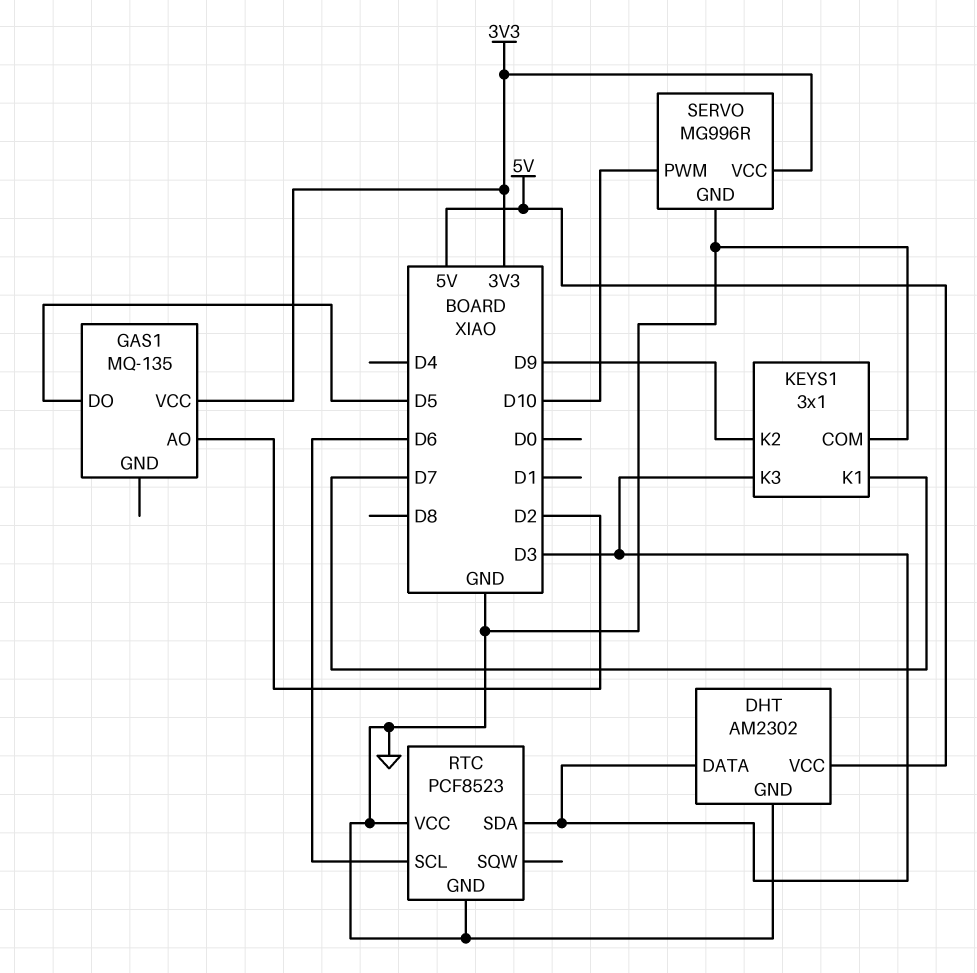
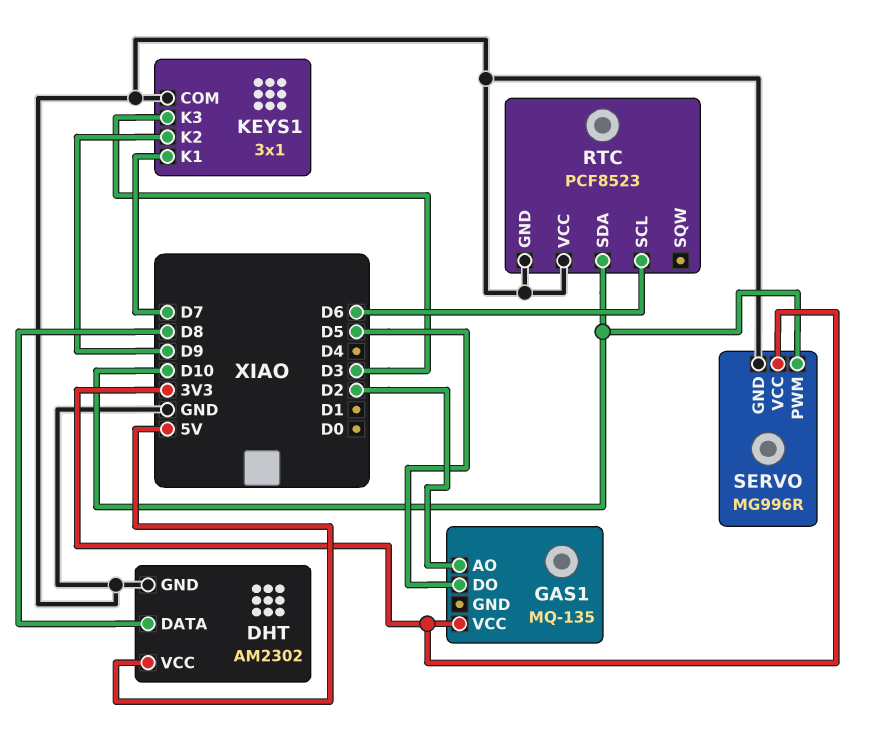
DHT pin DATA: D3 -> D8
RTC pin SDA: D3 -> D10

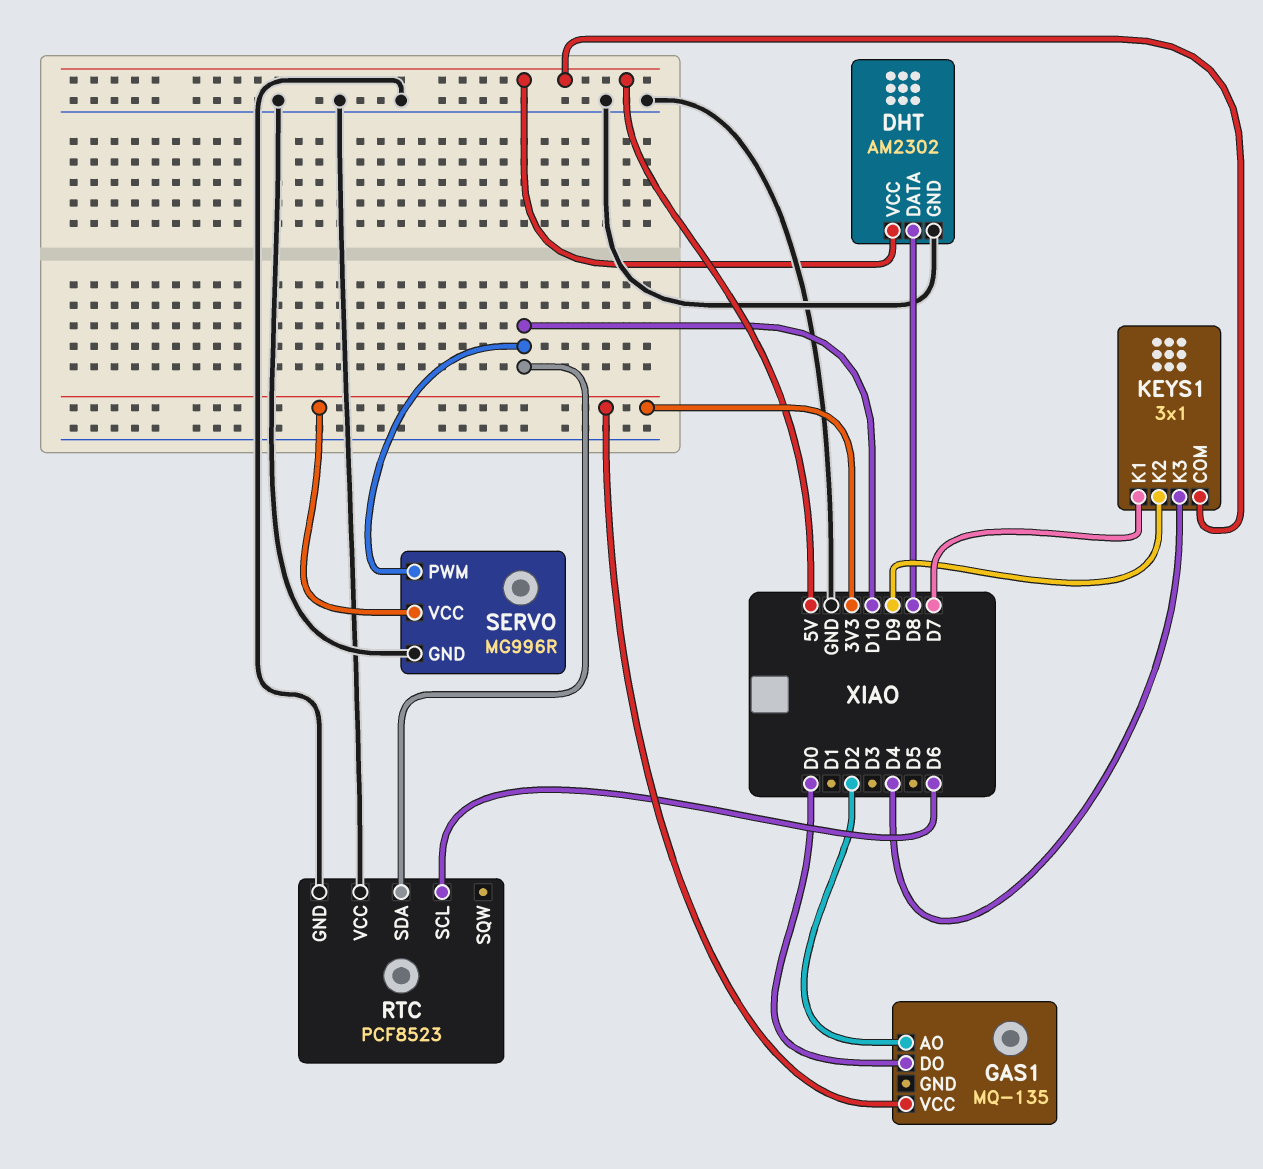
GAS1 pin DO: D5 -> D0
KEYS1 pin COM: GND -> 5V
KEYS1 pin K3: D3 -> D4

